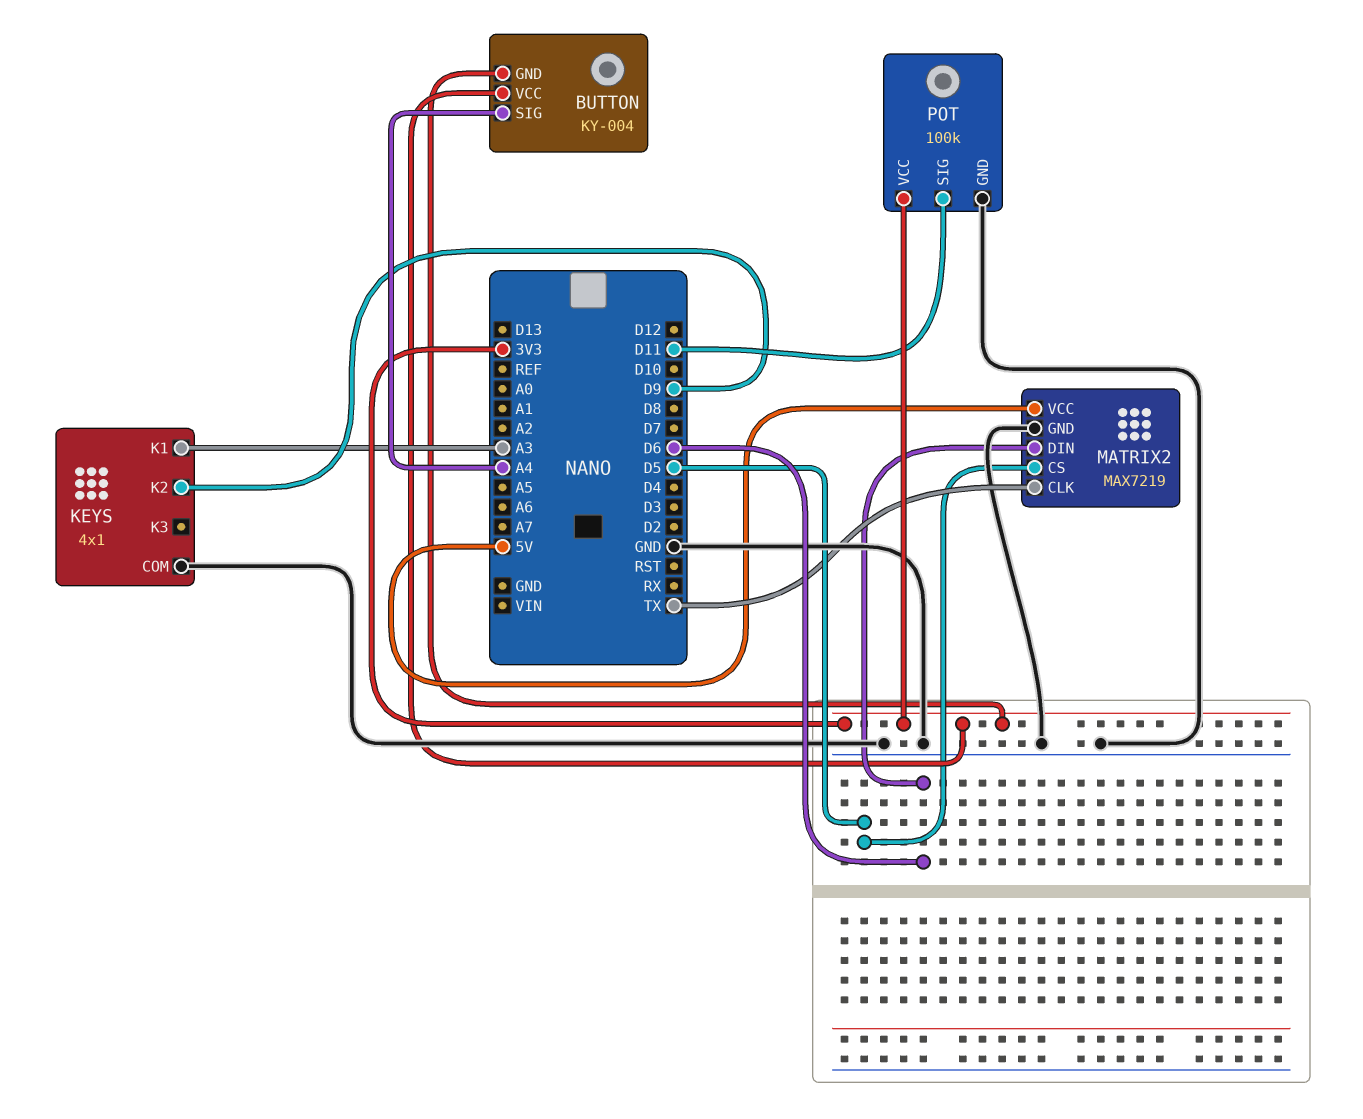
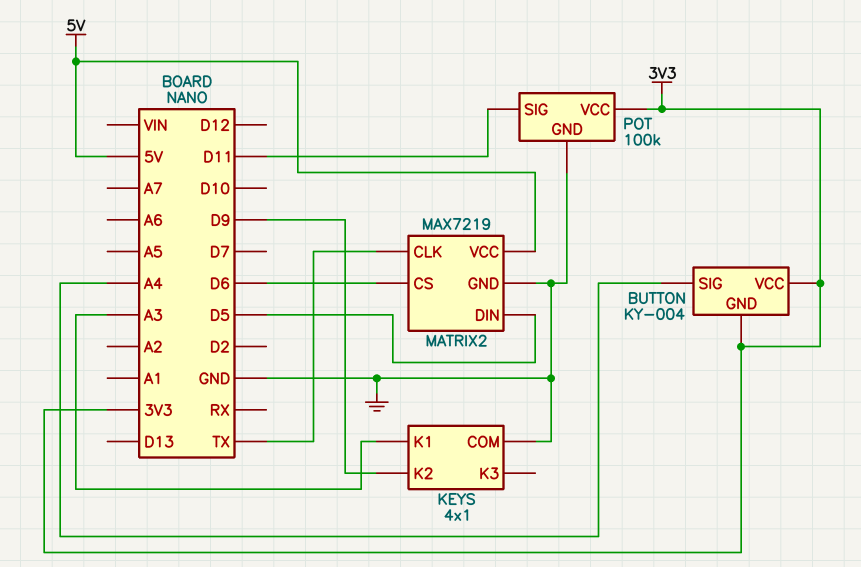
MATRIX2 pin CS: D5 -> D6
MATRIX2 pin DIN: D6 -> D5

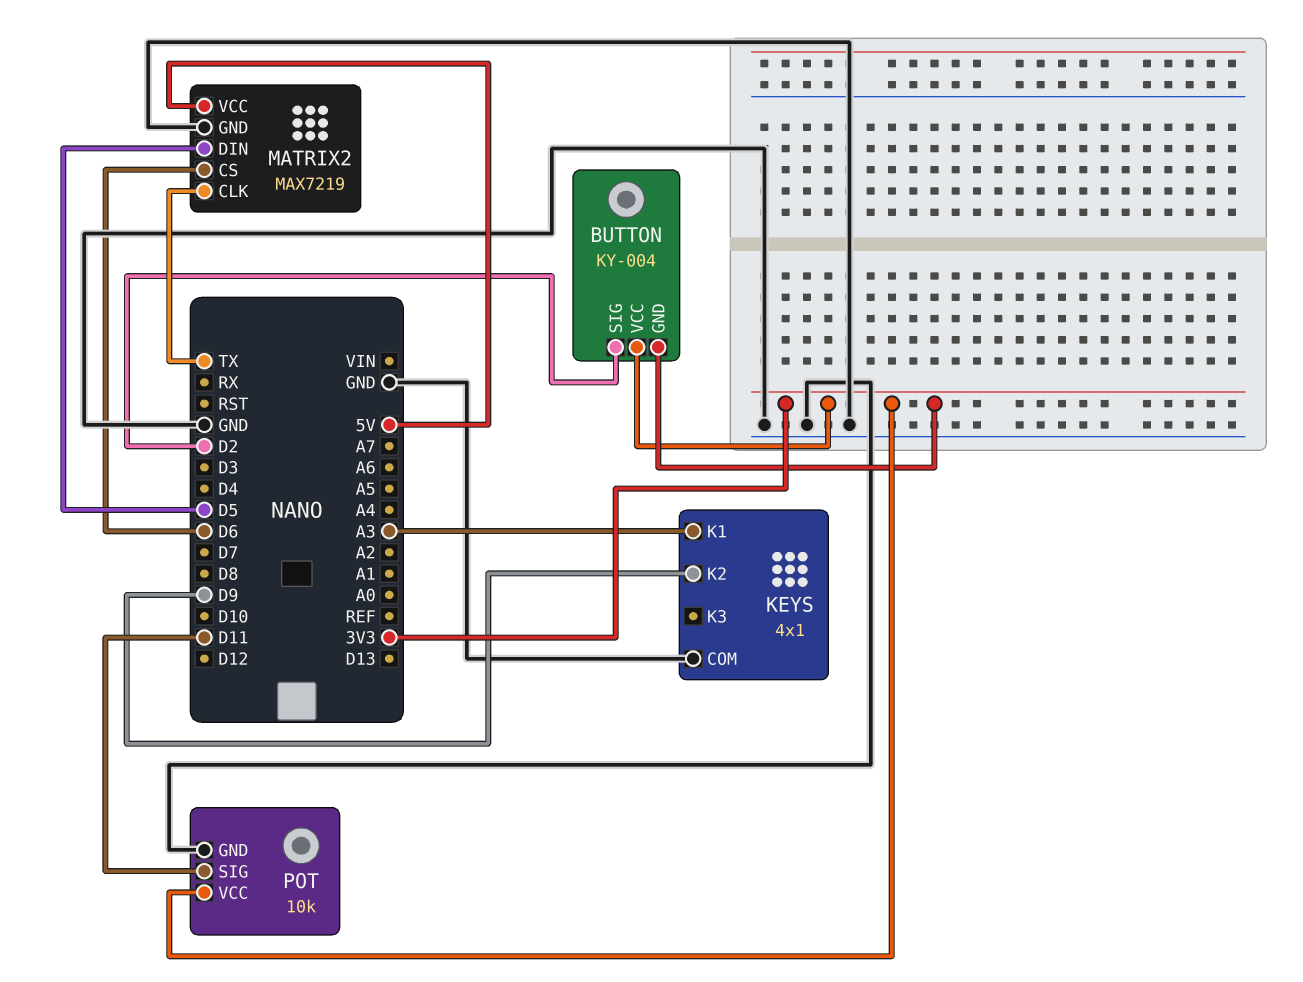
BUTTON pin SIG: A4 -> D2
POT: 100k -> 10k

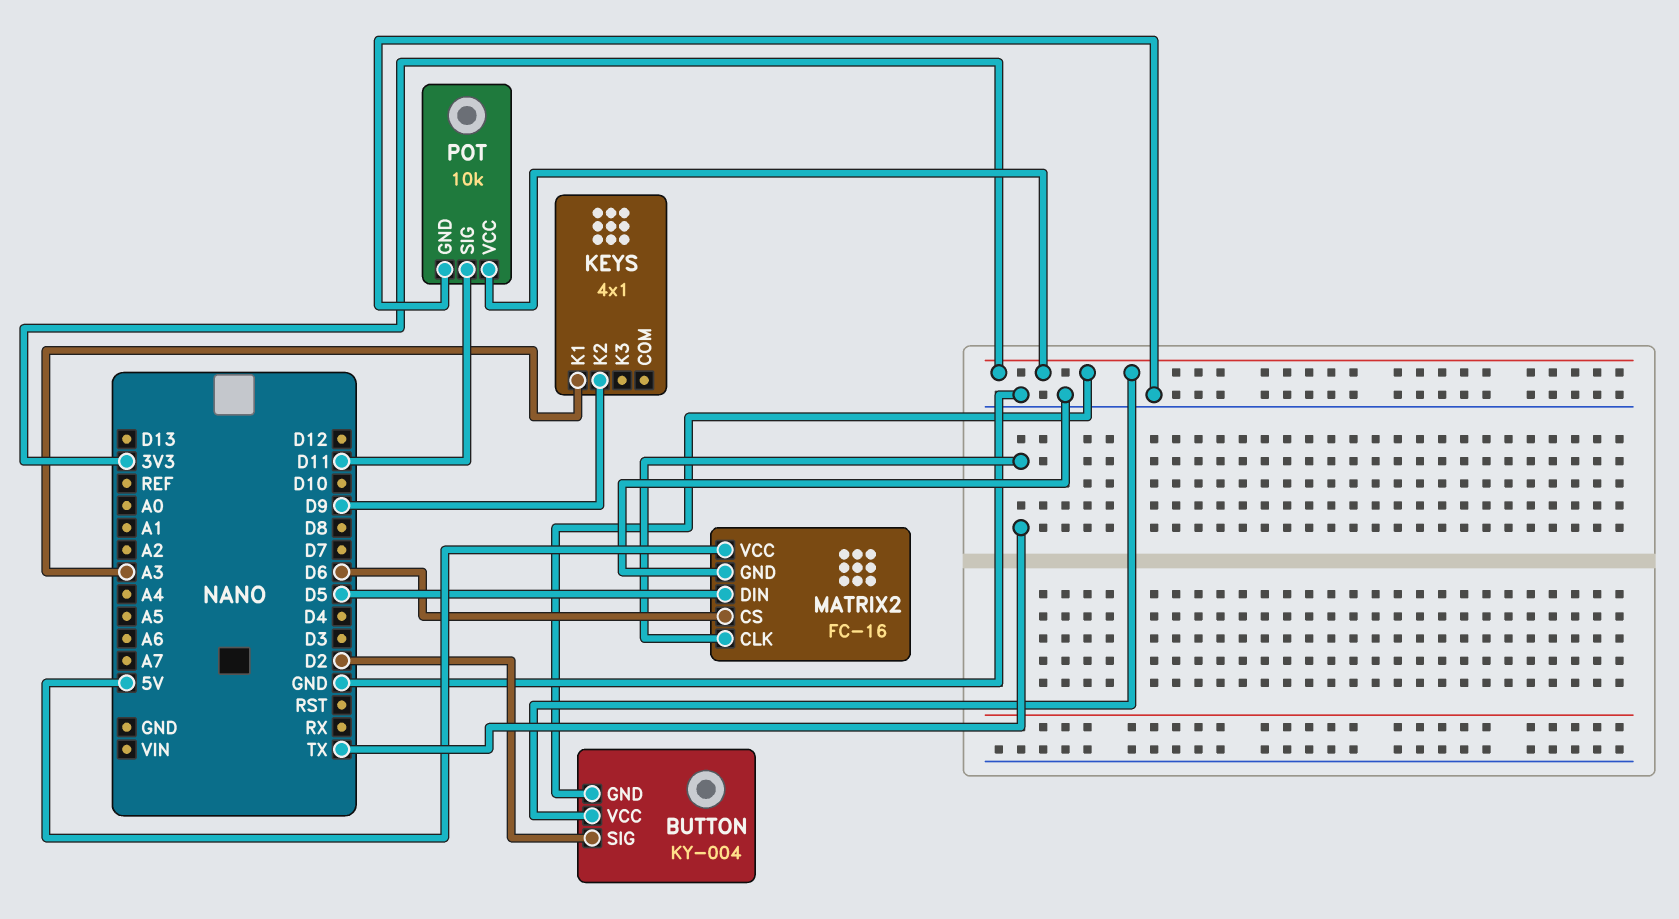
KEYS pin COM: GND -> none
MATRIX2: MAX7219 -> FC-16

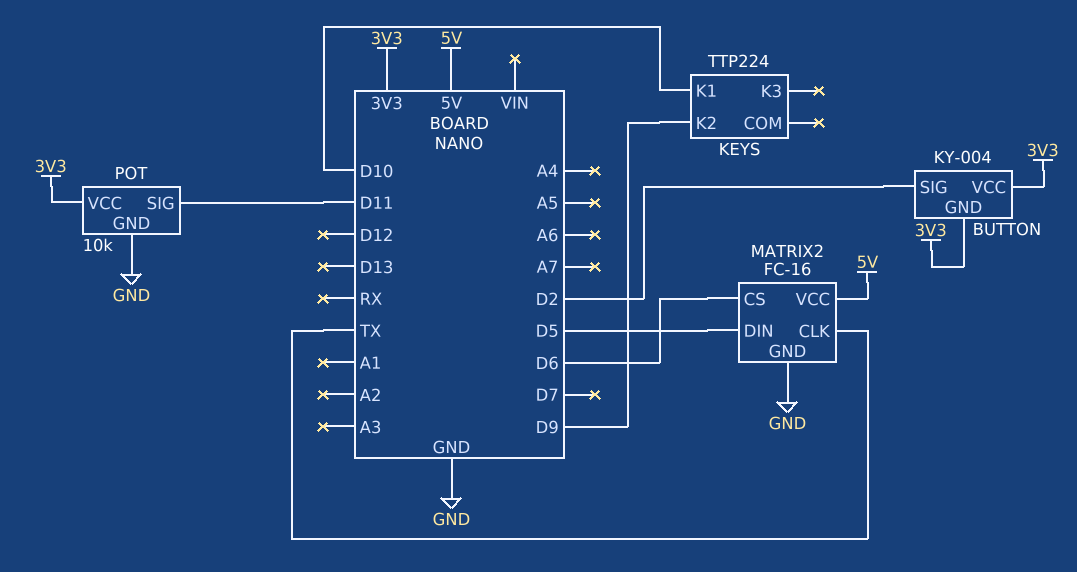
KEYS: 4x1 -> TTP224
KEYS pin K1: A3 -> D10

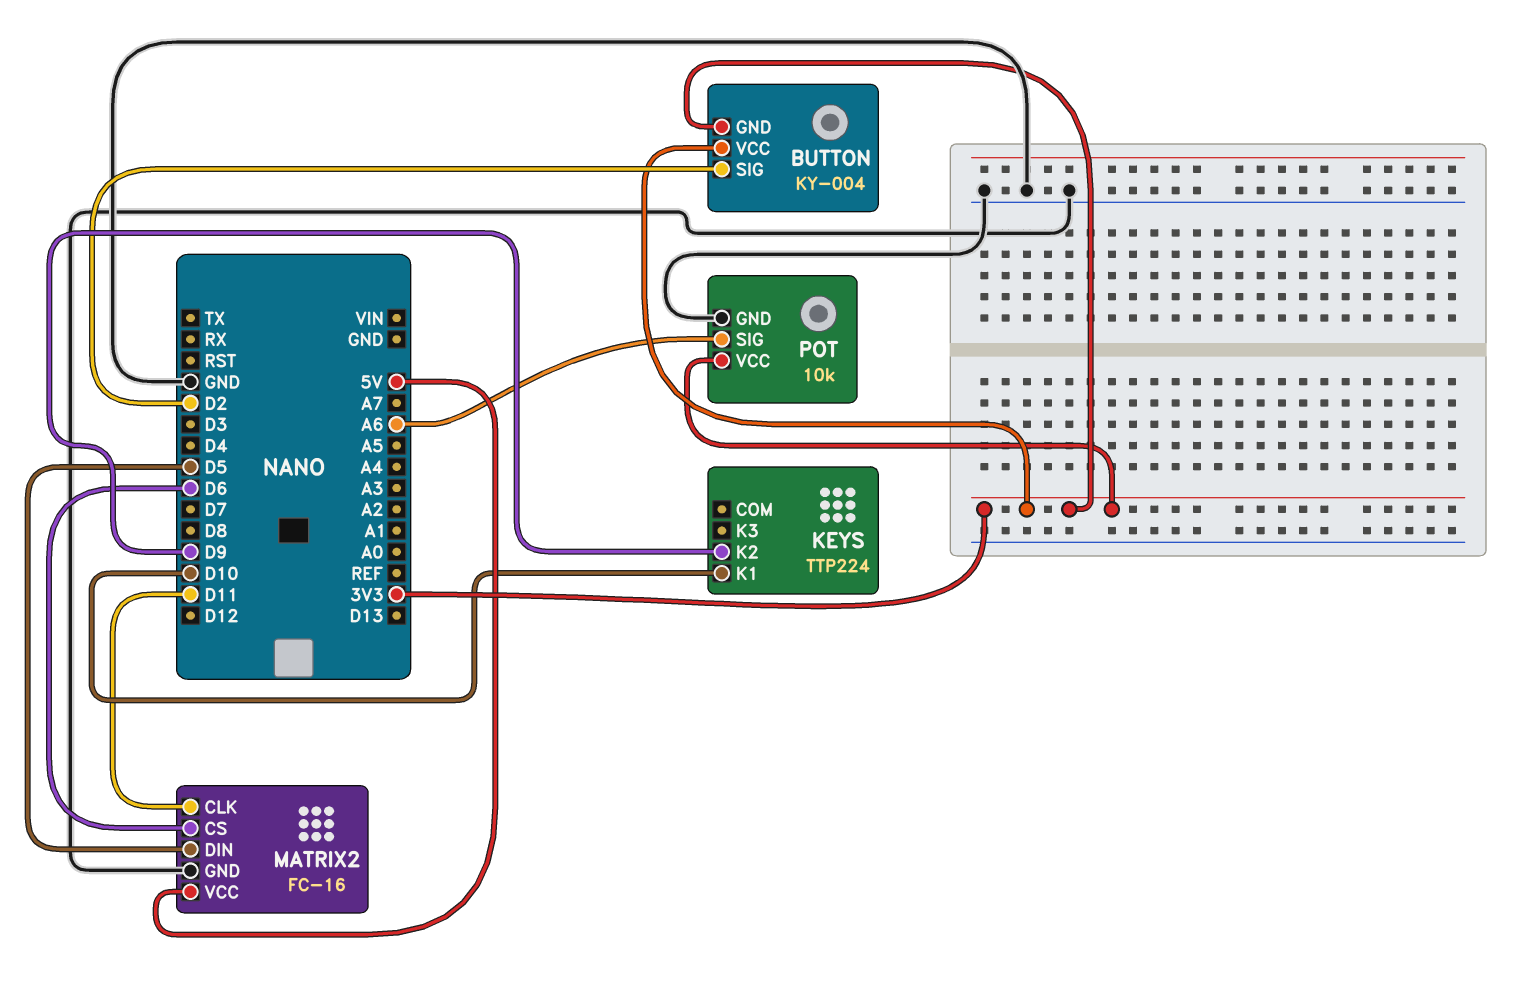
MATRIX2 pin CLK: TX -> D11
POT pin SIG: D11 -> A6

